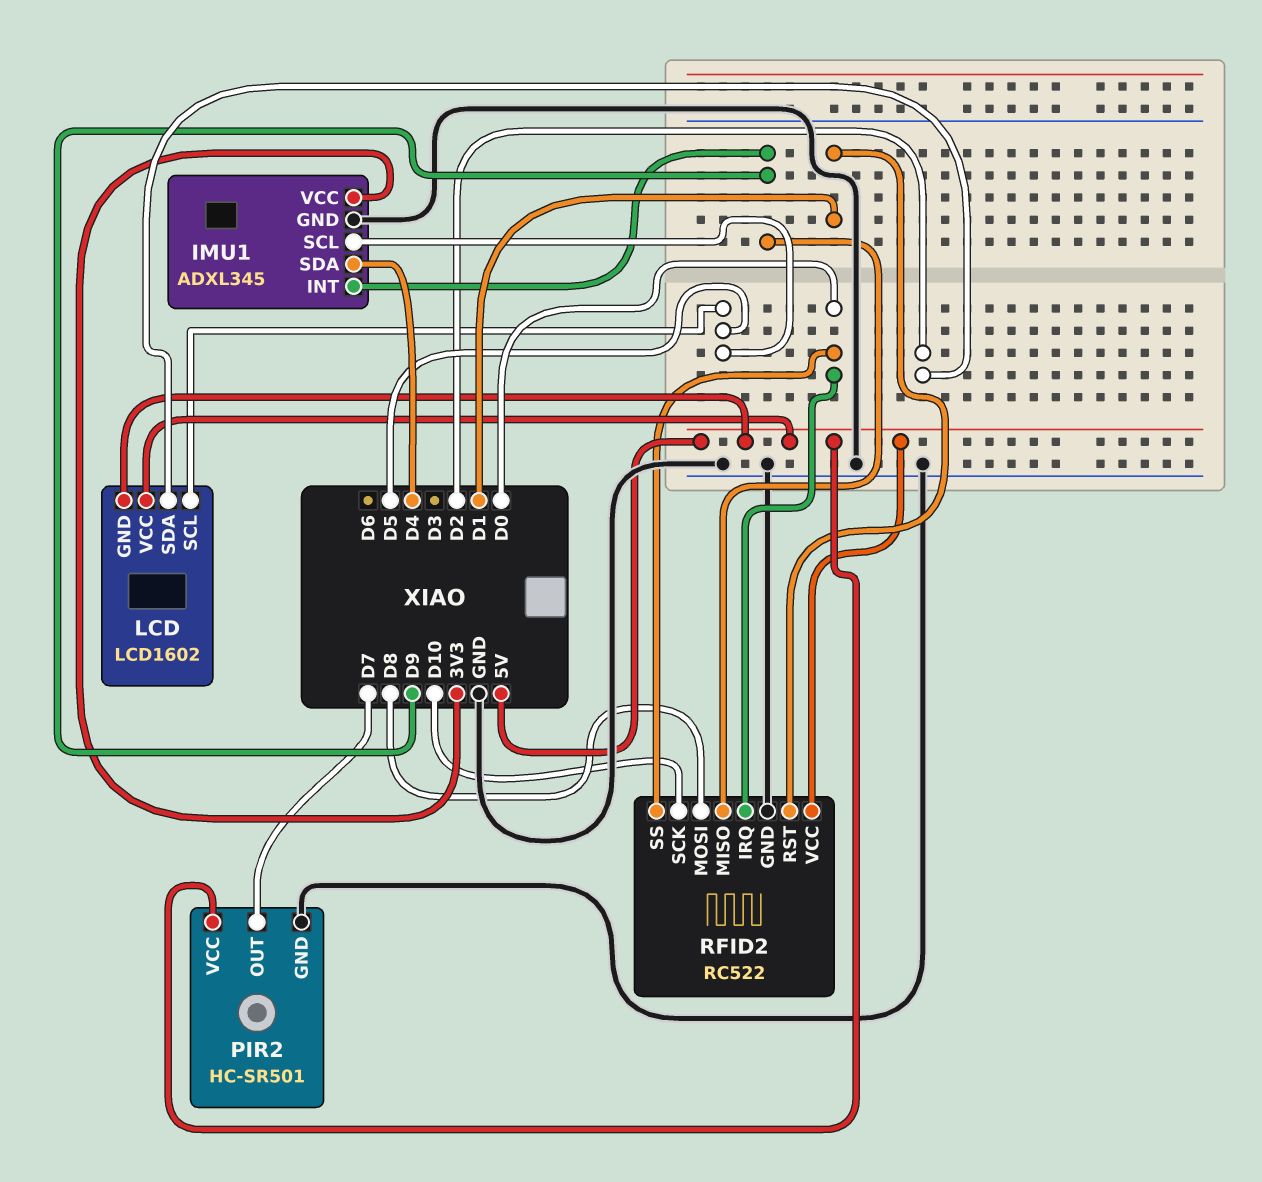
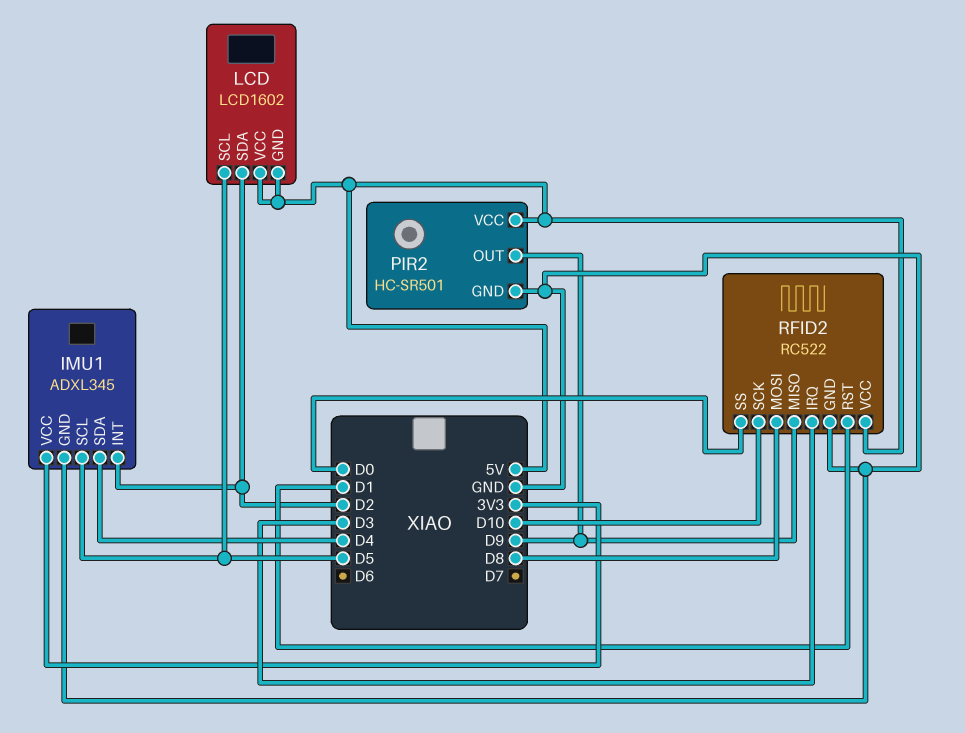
IMU1 pin INT: D9 -> D2
PIR2 pin OUT: D7 -> D9
RFID2 pin IRQ: D0 -> D3

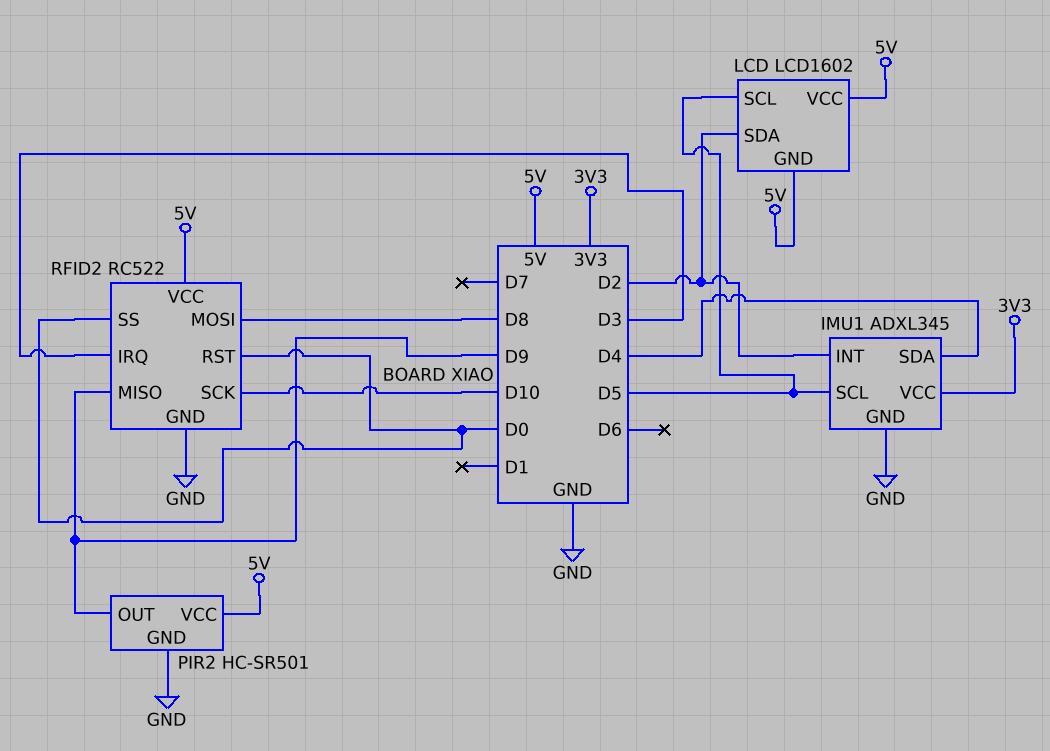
RFID2 pin RST: D1 -> D0

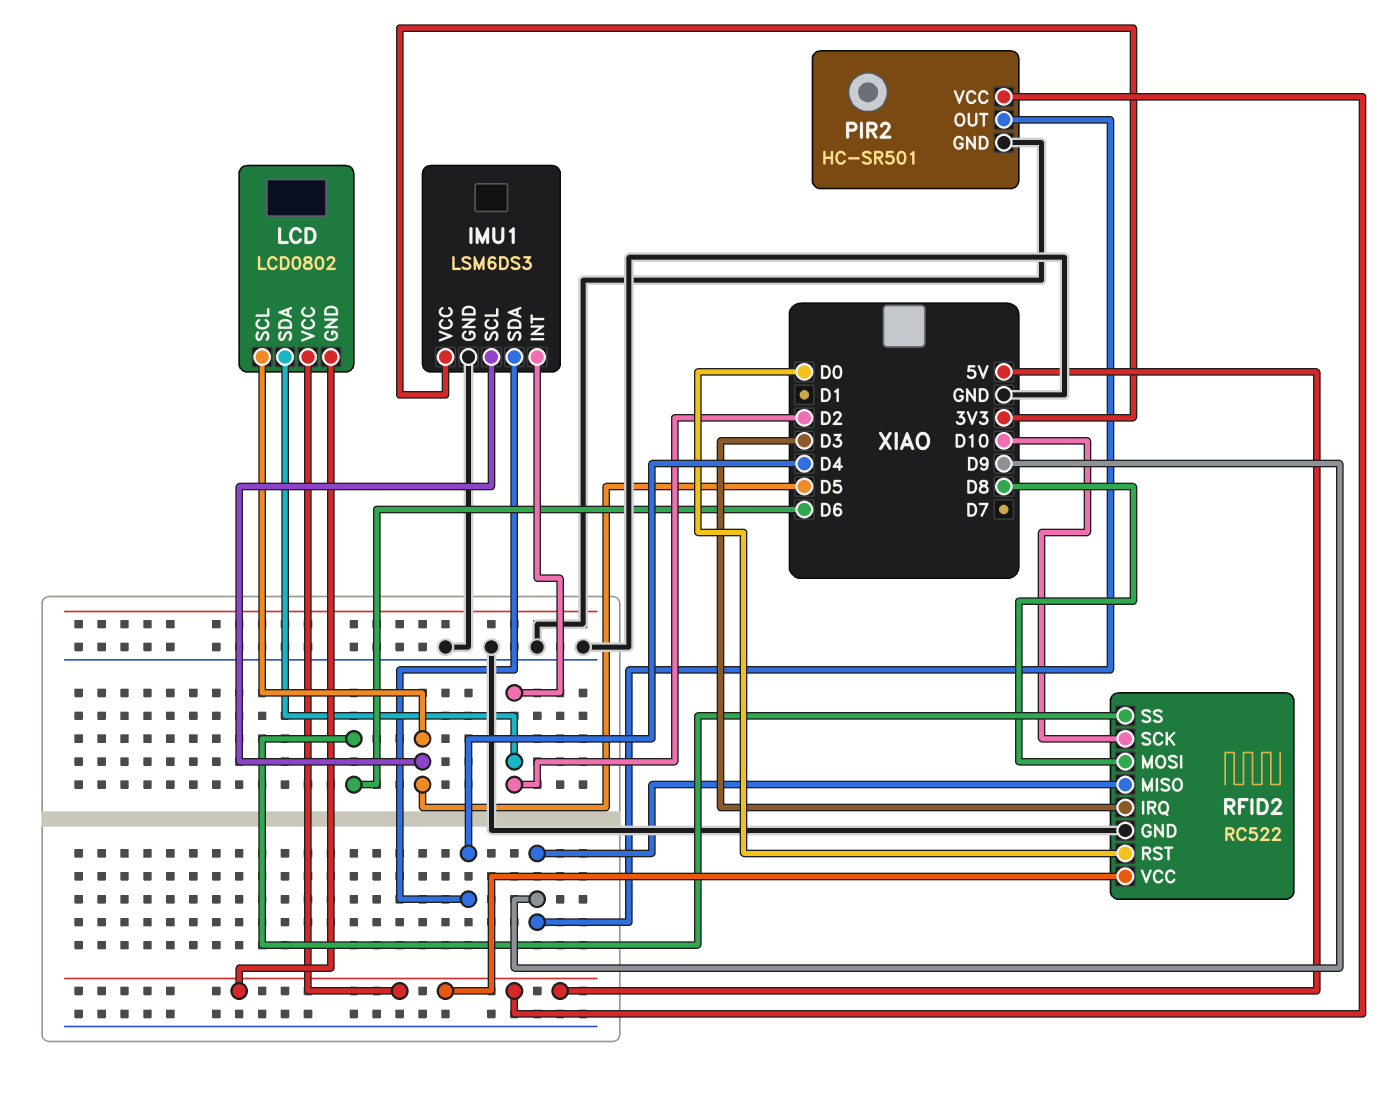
IMU1: ADXL345 -> LSM6DS3
LCD: LCD1602 -> LCD0802
RFID2 pin SS: D0 -> D6

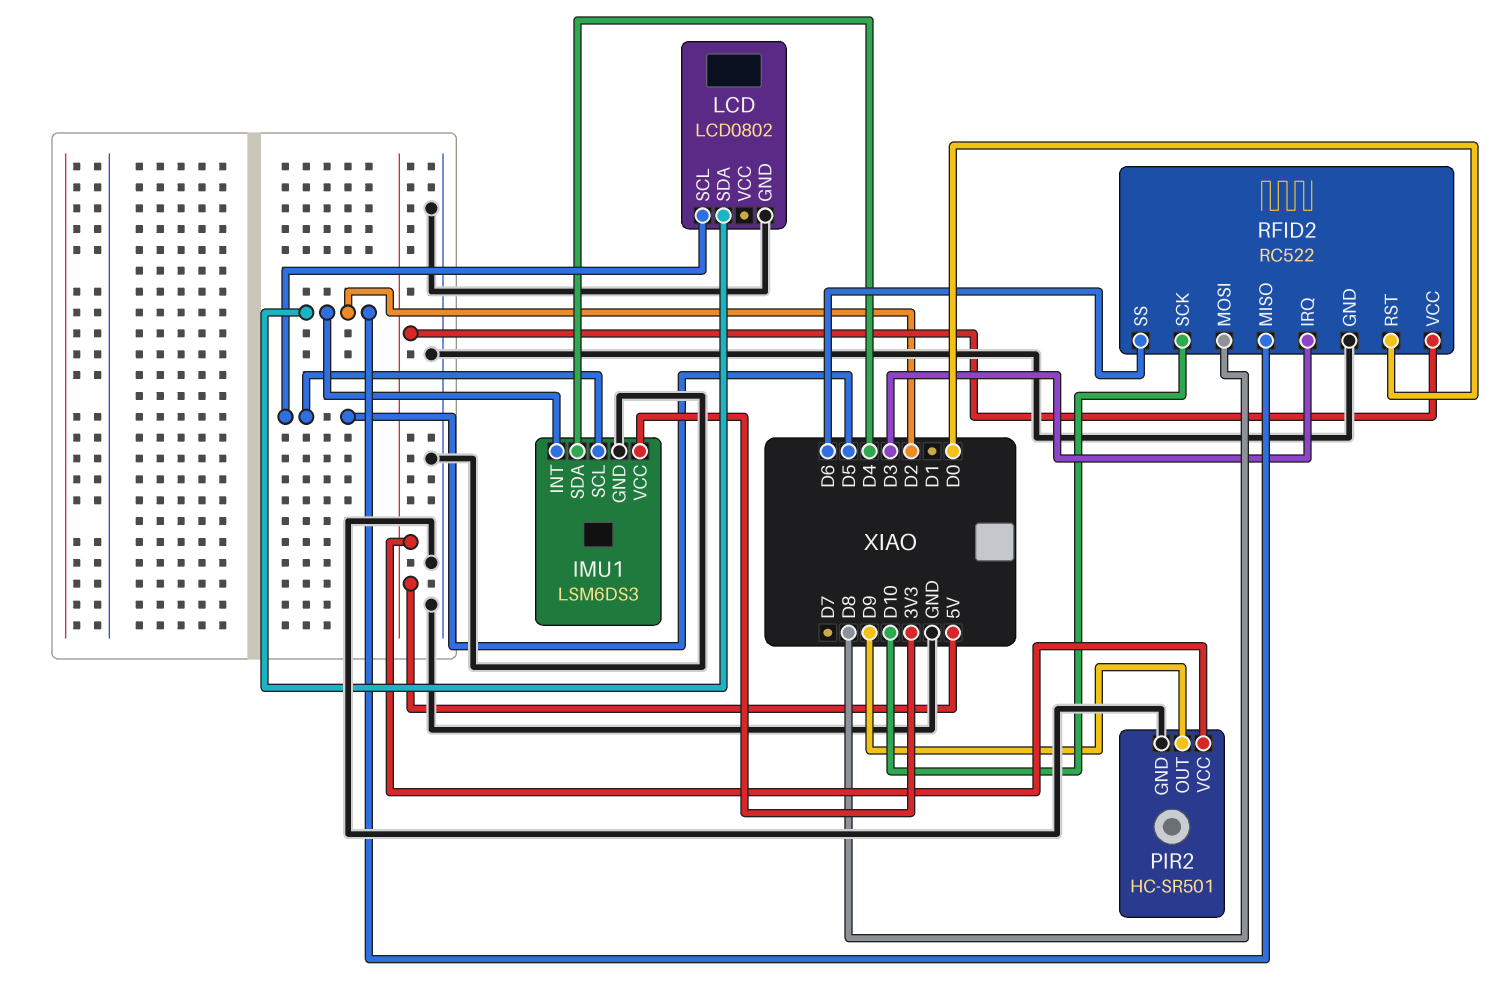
LCD pin GND: 5V -> GND
LCD pin VCC: 5V -> none
RFID2 pin MISO: D9 -> D2

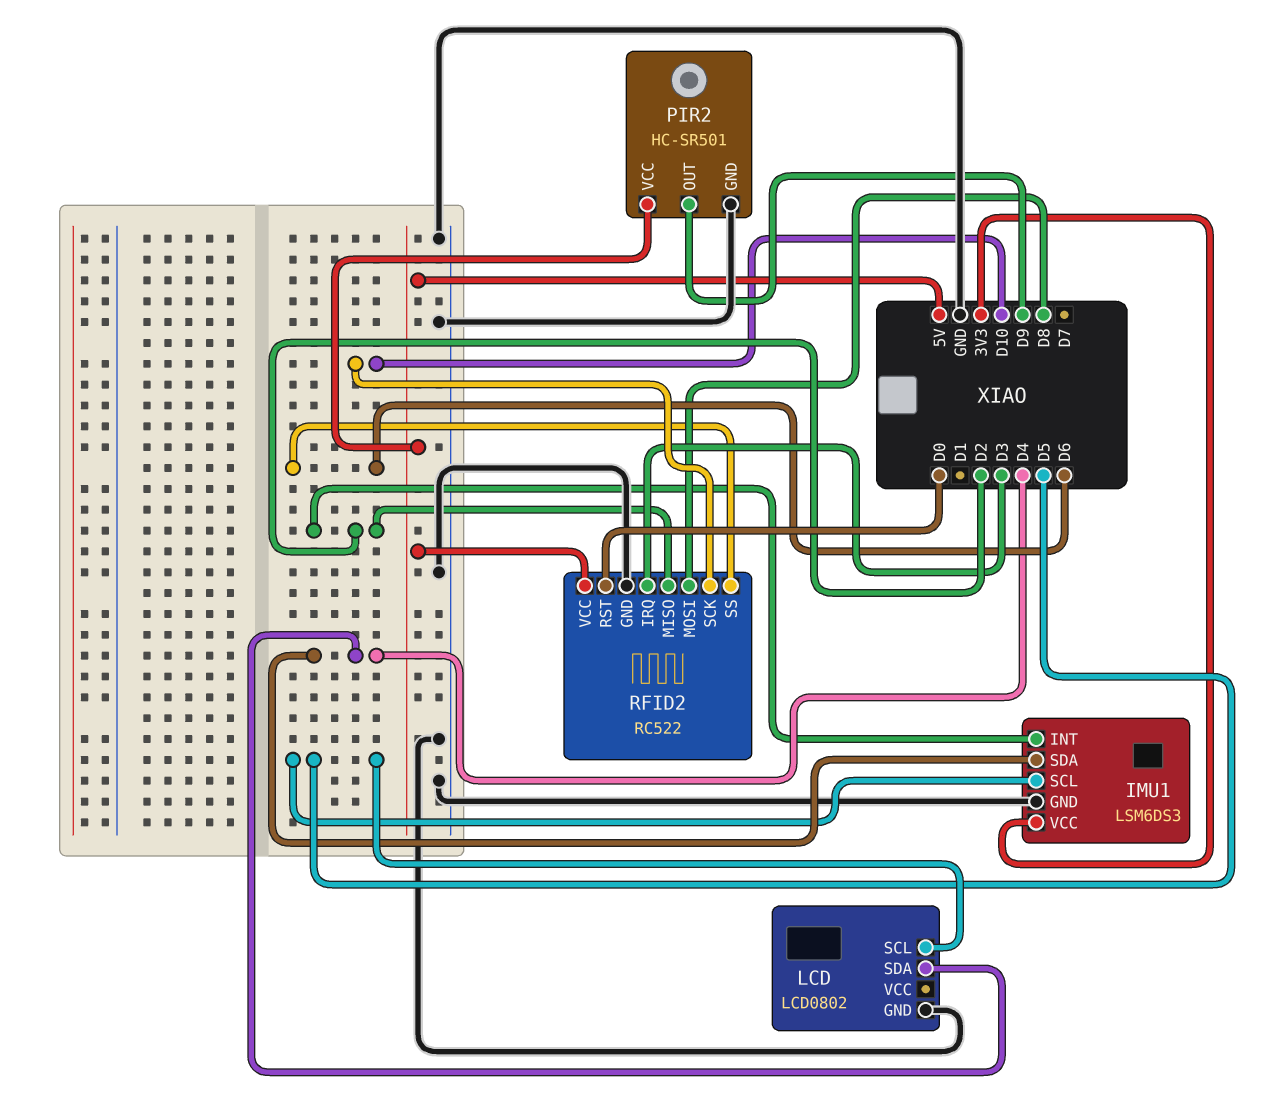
LCD pin SDA: D2 -> D4

